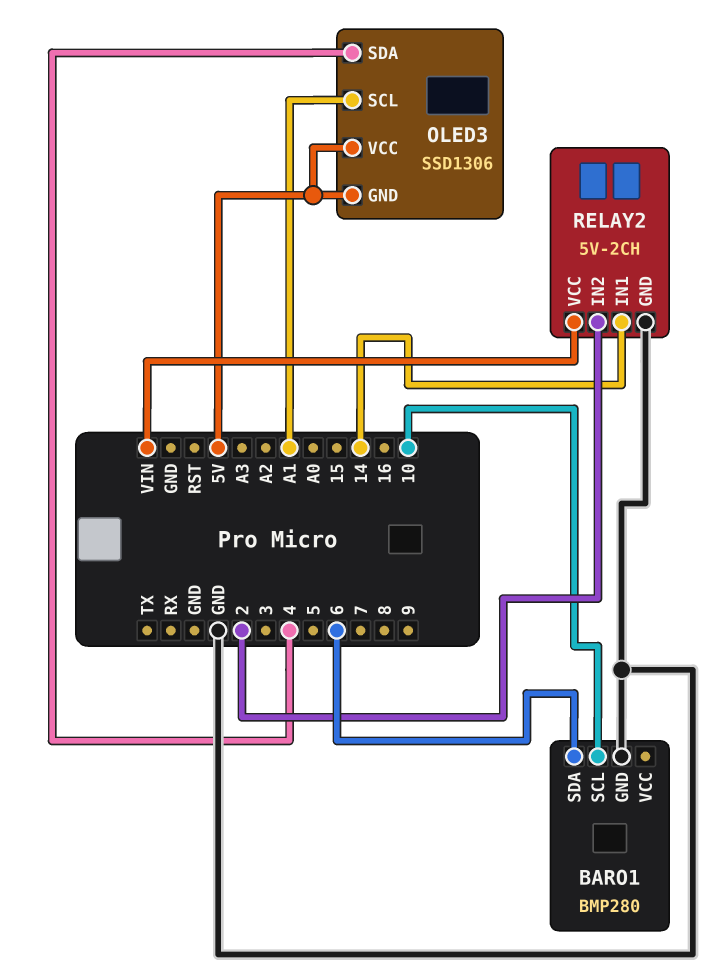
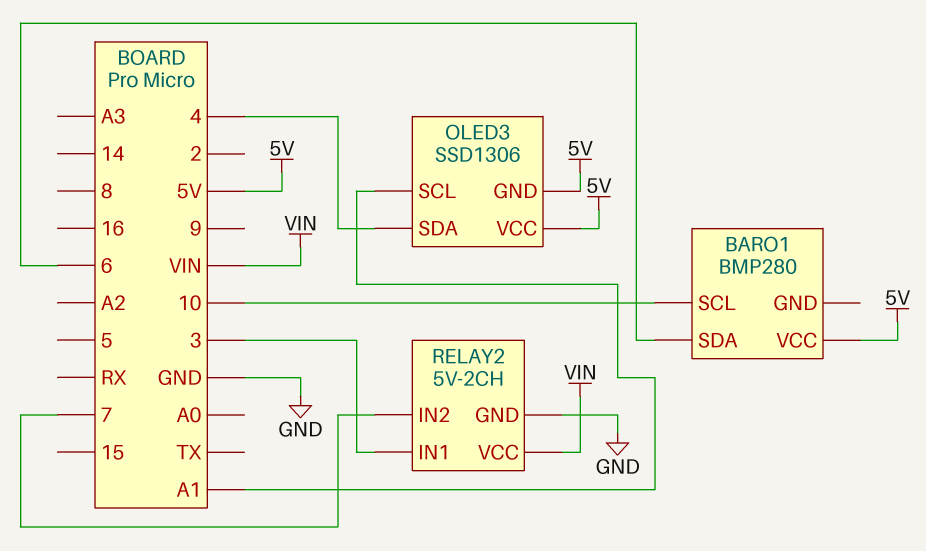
BARO1 pin GND: GND -> none
BARO1 pin VCC: none -> 5V
RELAY2 pin IN1: 14 -> 3
RELAY2 pin IN2: 2 -> 7

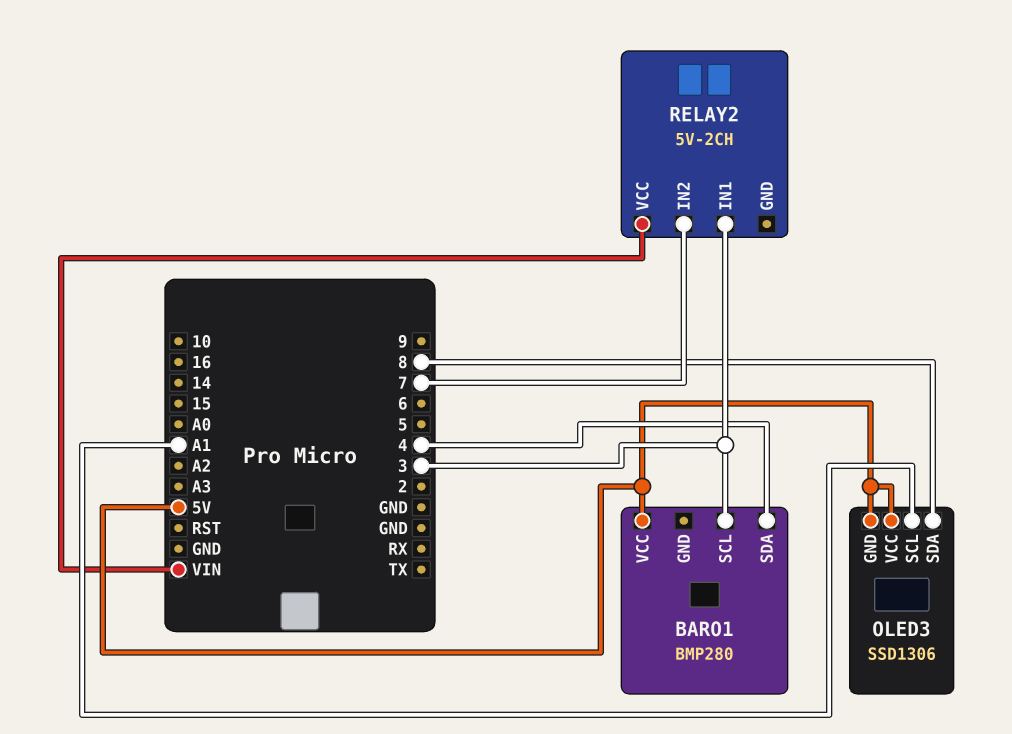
BARO1 pin SCL: 10 -> 3
BARO1 pin SDA: 6 -> 4
OLED3 pin SDA: 4 -> 8
RELAY2 pin GND: GND -> none

